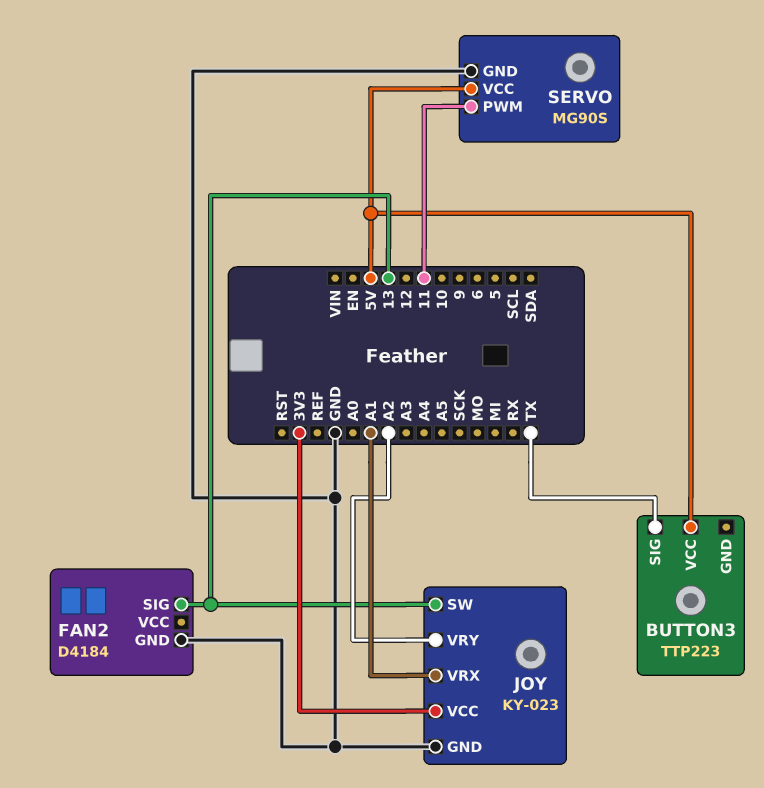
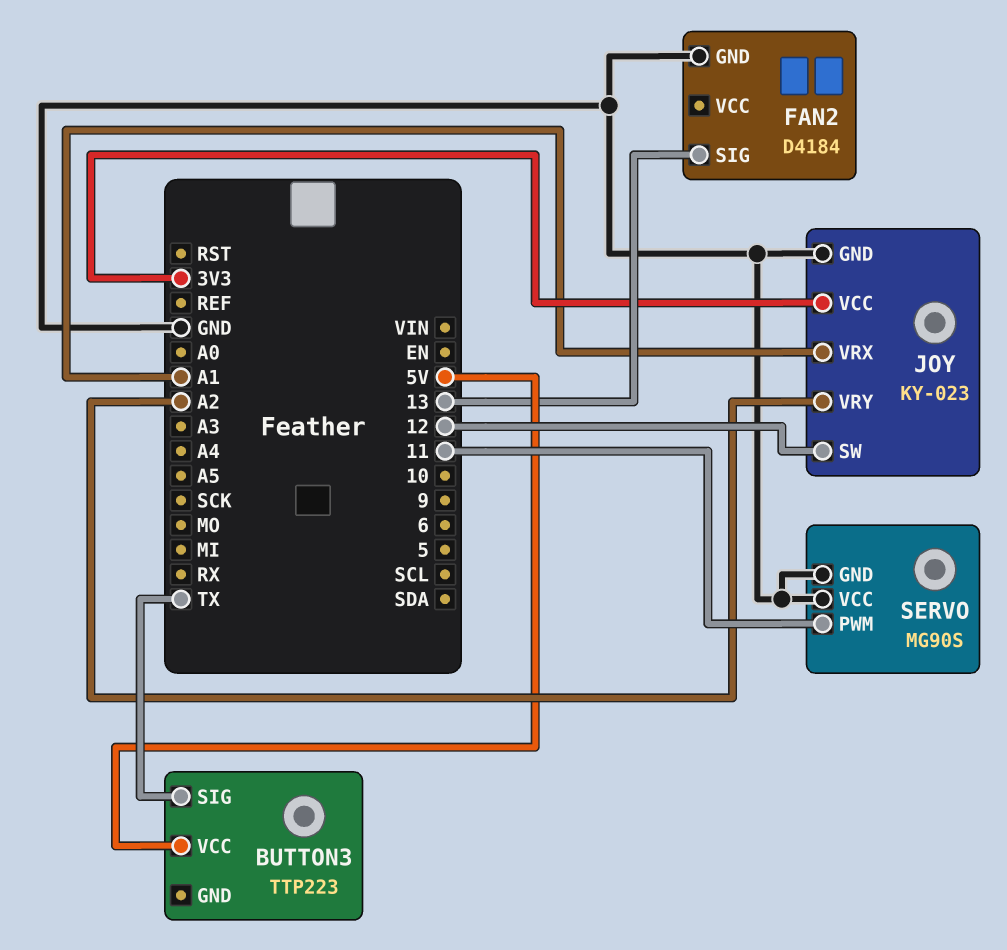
JOY pin SW: 13 -> 12
SERVO pin VCC: 5V -> GND

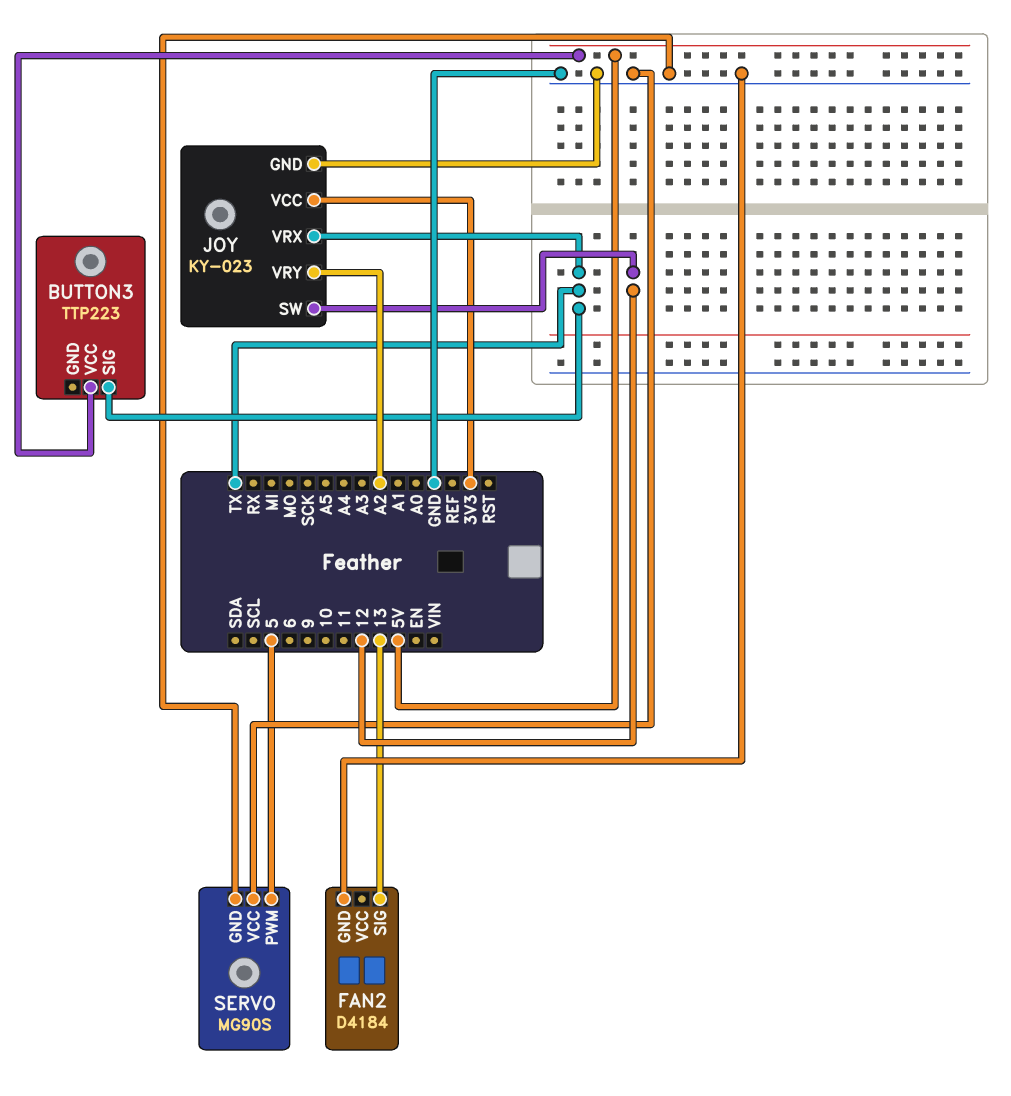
JOY pin VRX: A1 -> TX
SERVO pin PWM: 11 -> 5

